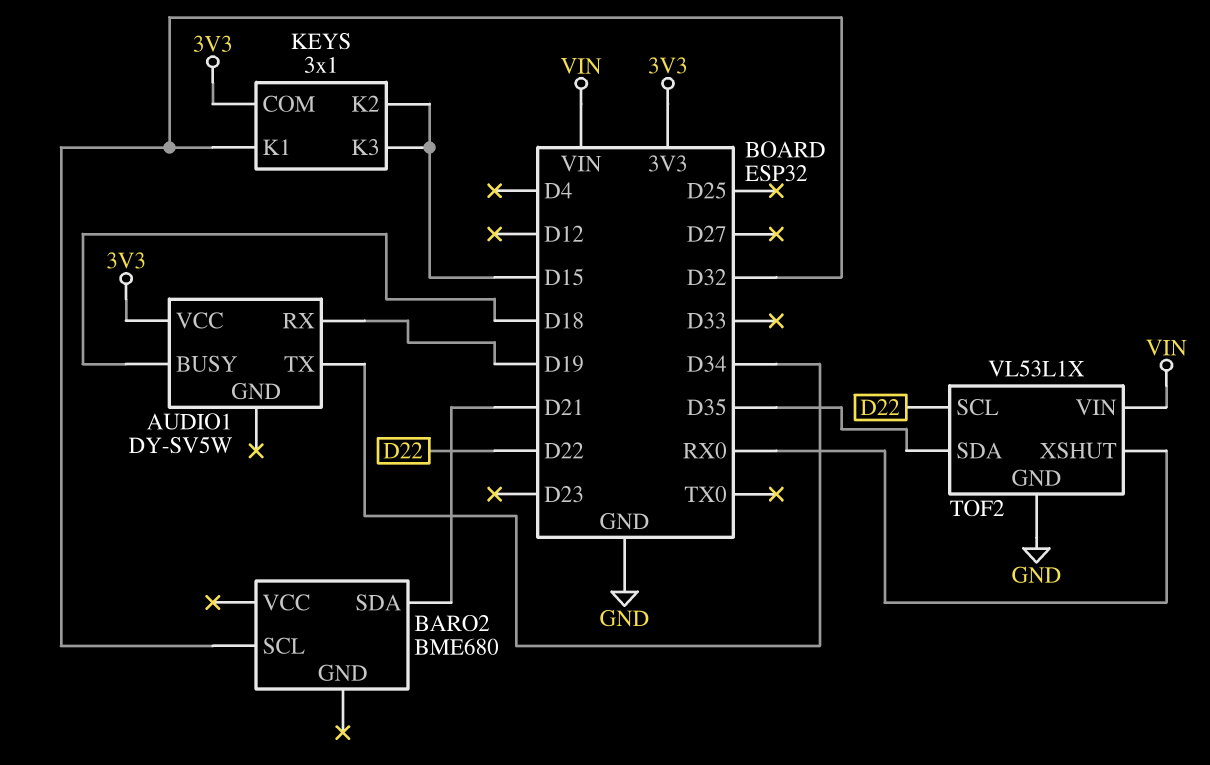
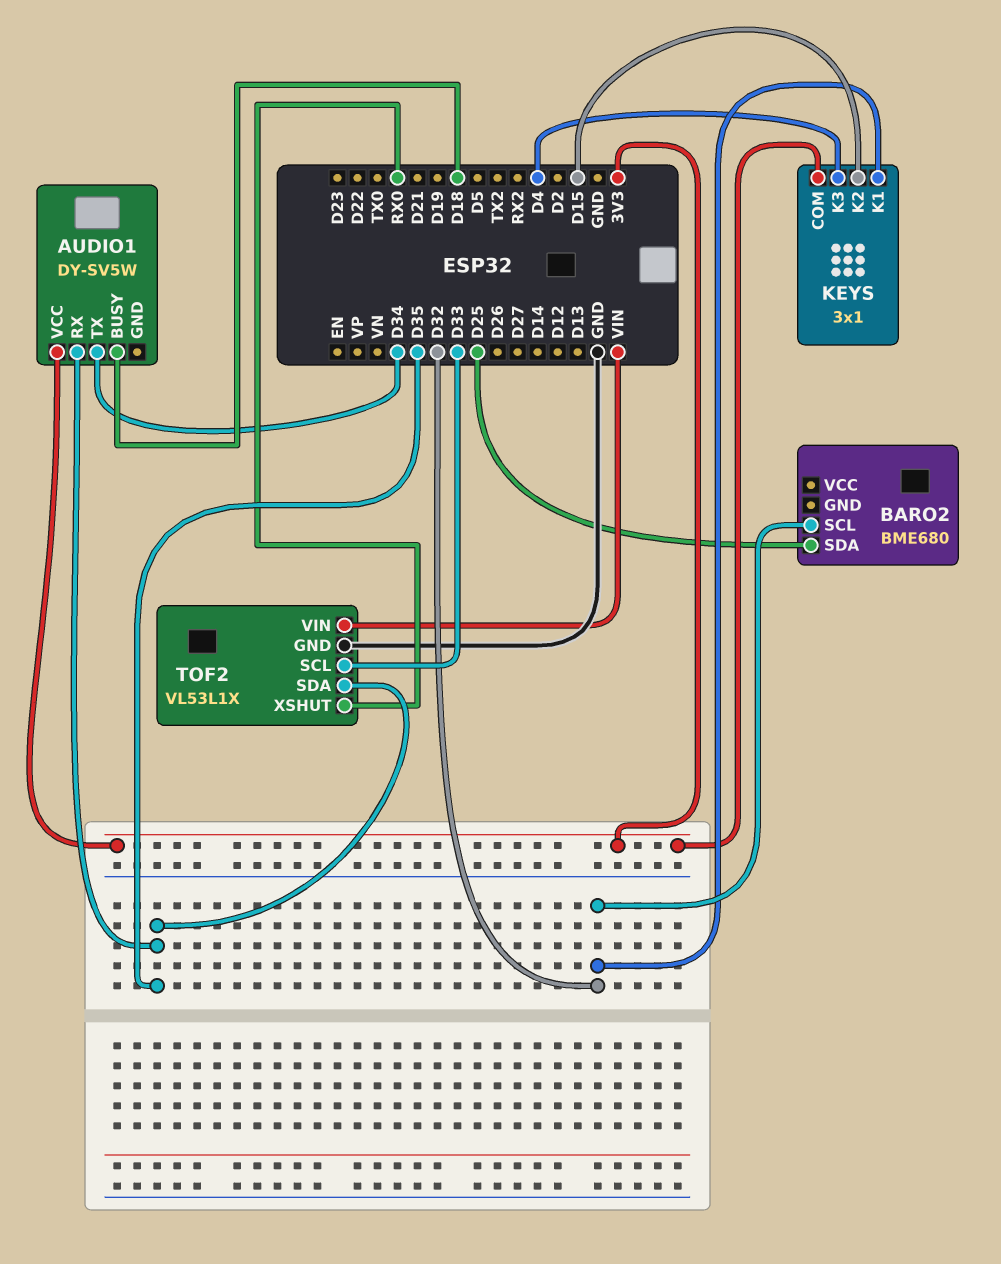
AUDIO1 pin RX: D19 -> D35
BARO2 pin SDA: D21 -> D25
KEYS pin K3: D15 -> D4
TOF2 pin SCL: D22 -> D33

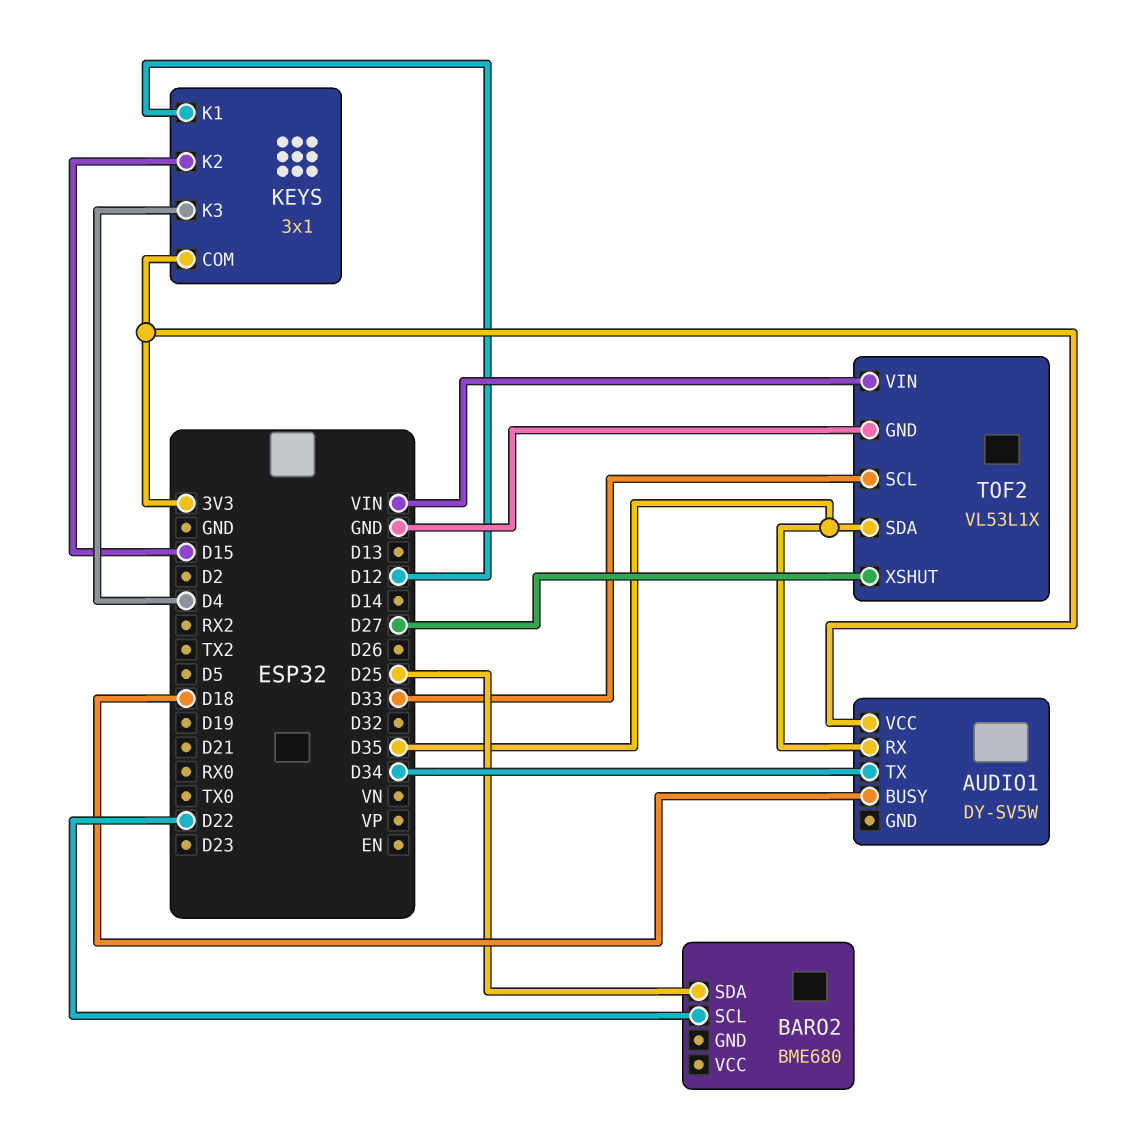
BARO2 pin SCL: D32 -> D22
KEYS pin K1: D32 -> D12
TOF2 pin XSHUT: RX0 -> D27

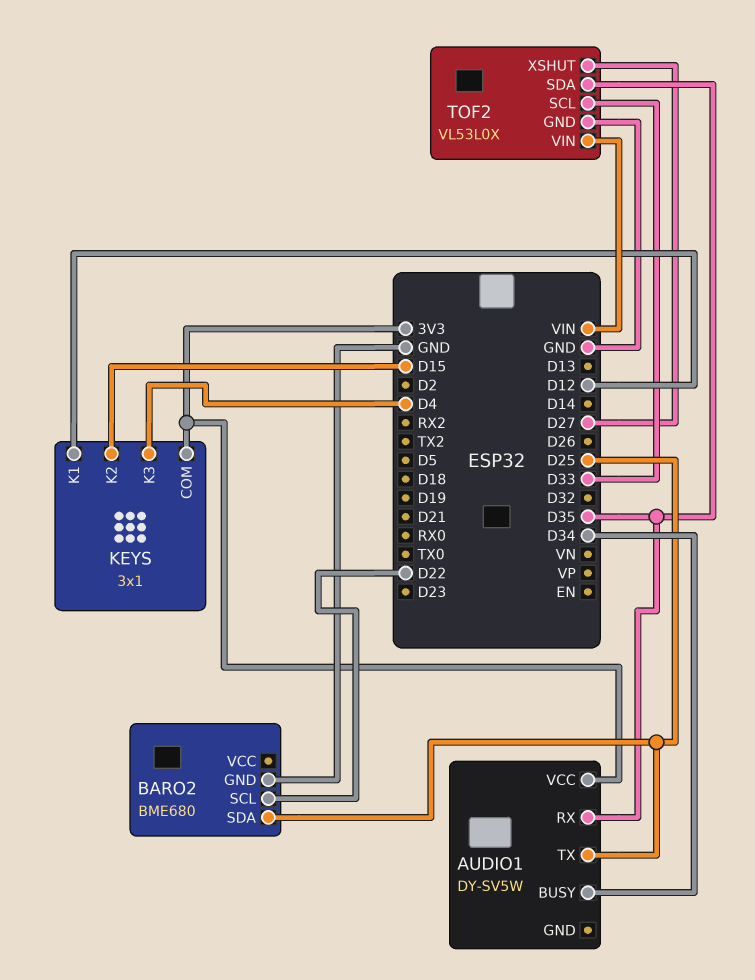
AUDIO1 pin BUSY: D18 -> D34
AUDIO1 pin TX: D34 -> D25
BARO2 pin GND: none -> GND
TOF2: VL53L1X -> VL53L0X

